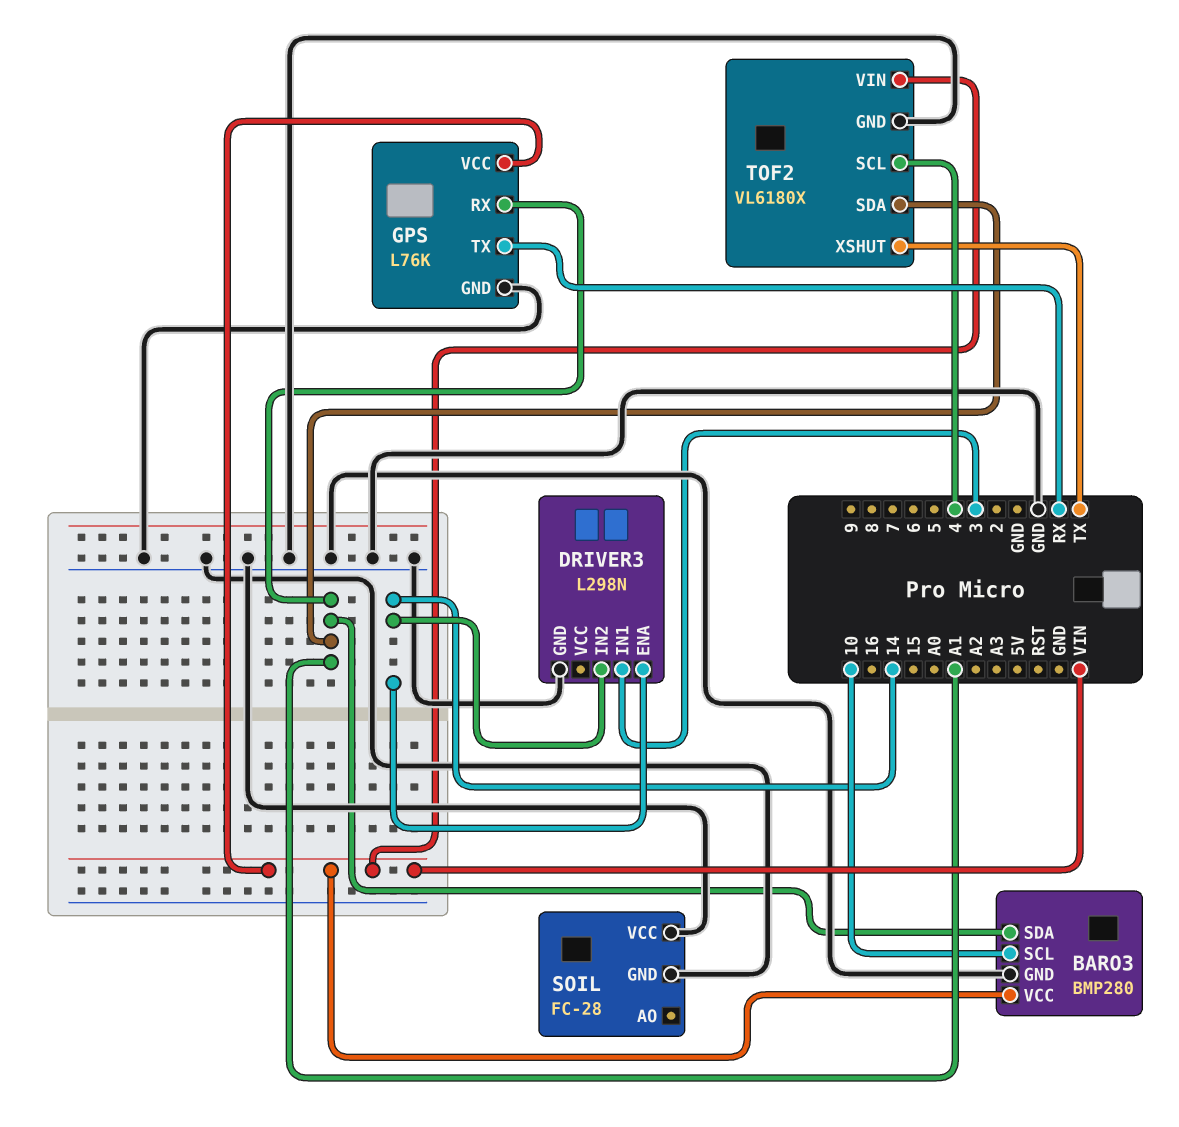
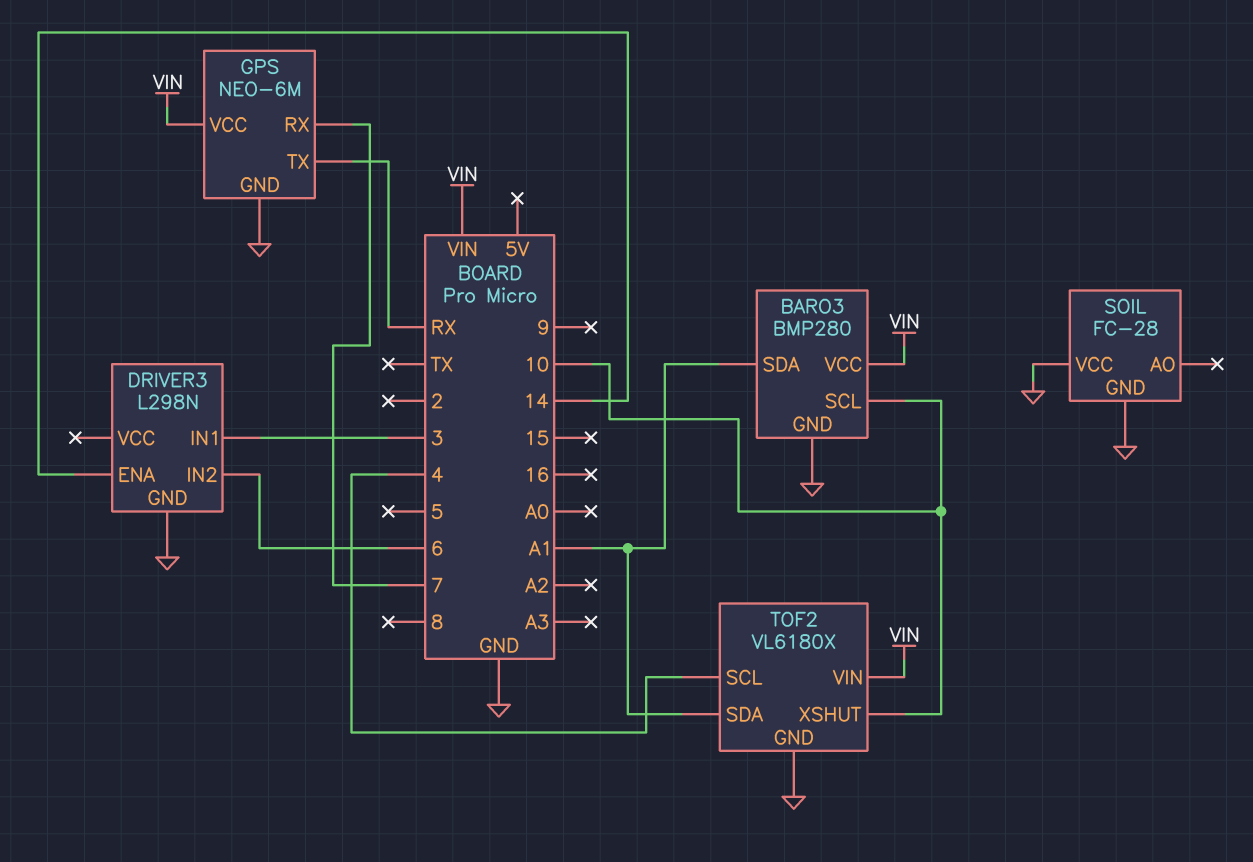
DRIVER3 pin IN2: 14 -> 6
GPS: L76K -> NEO-6M
GPS pin RX: A1 -> 7
TOF2 pin XSHUT: TX -> 10

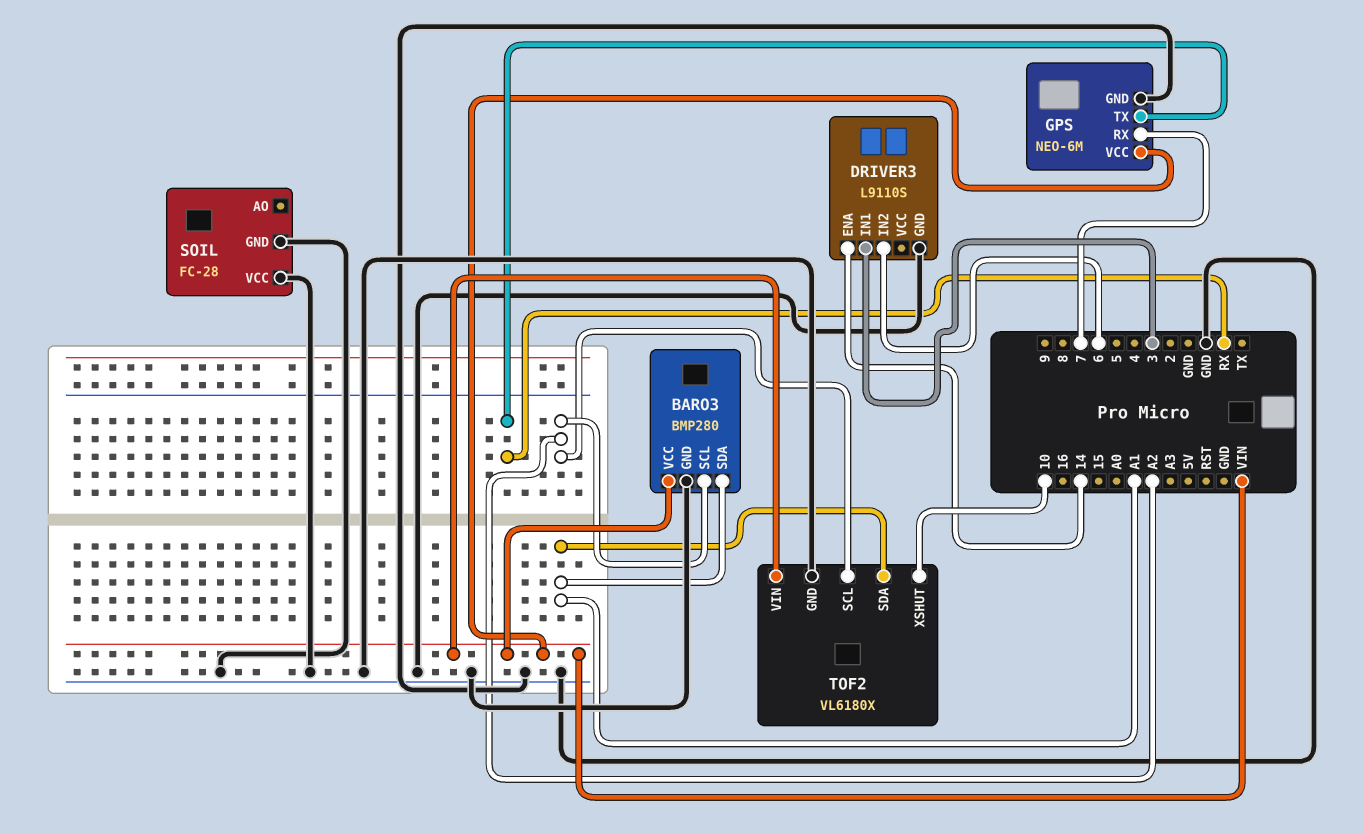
BARO3 pin SCL: 10 -> A2
DRIVER3: L298N -> L9110S
TOF2 pin SCL: 4 -> A2

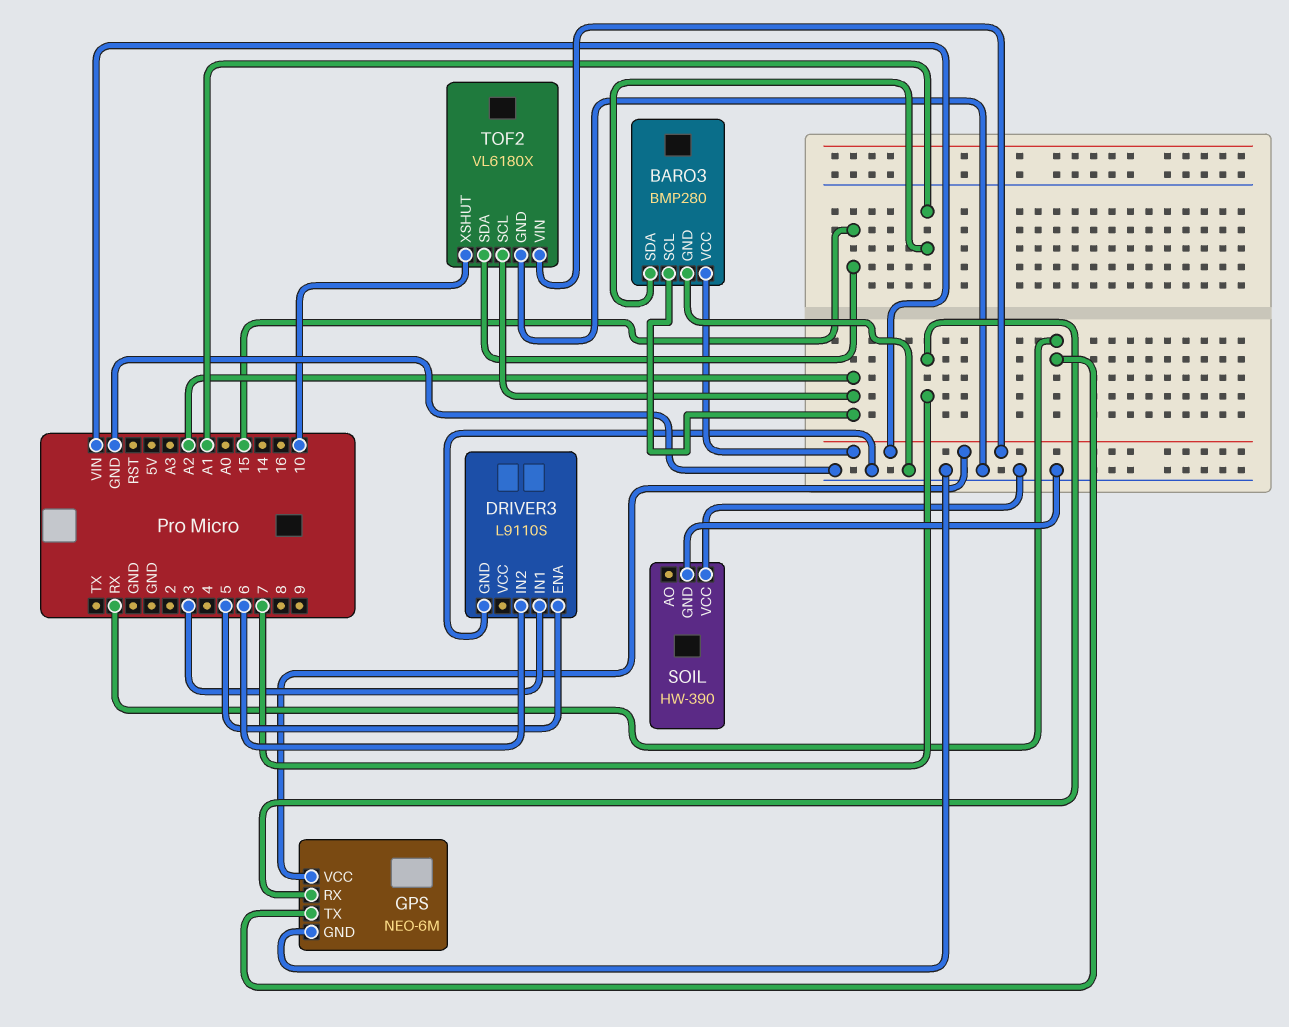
DRIVER3 pin ENA: 14 -> 5
SOIL: FC-28 -> HW-390
TOF2 pin SDA: A1 -> 15

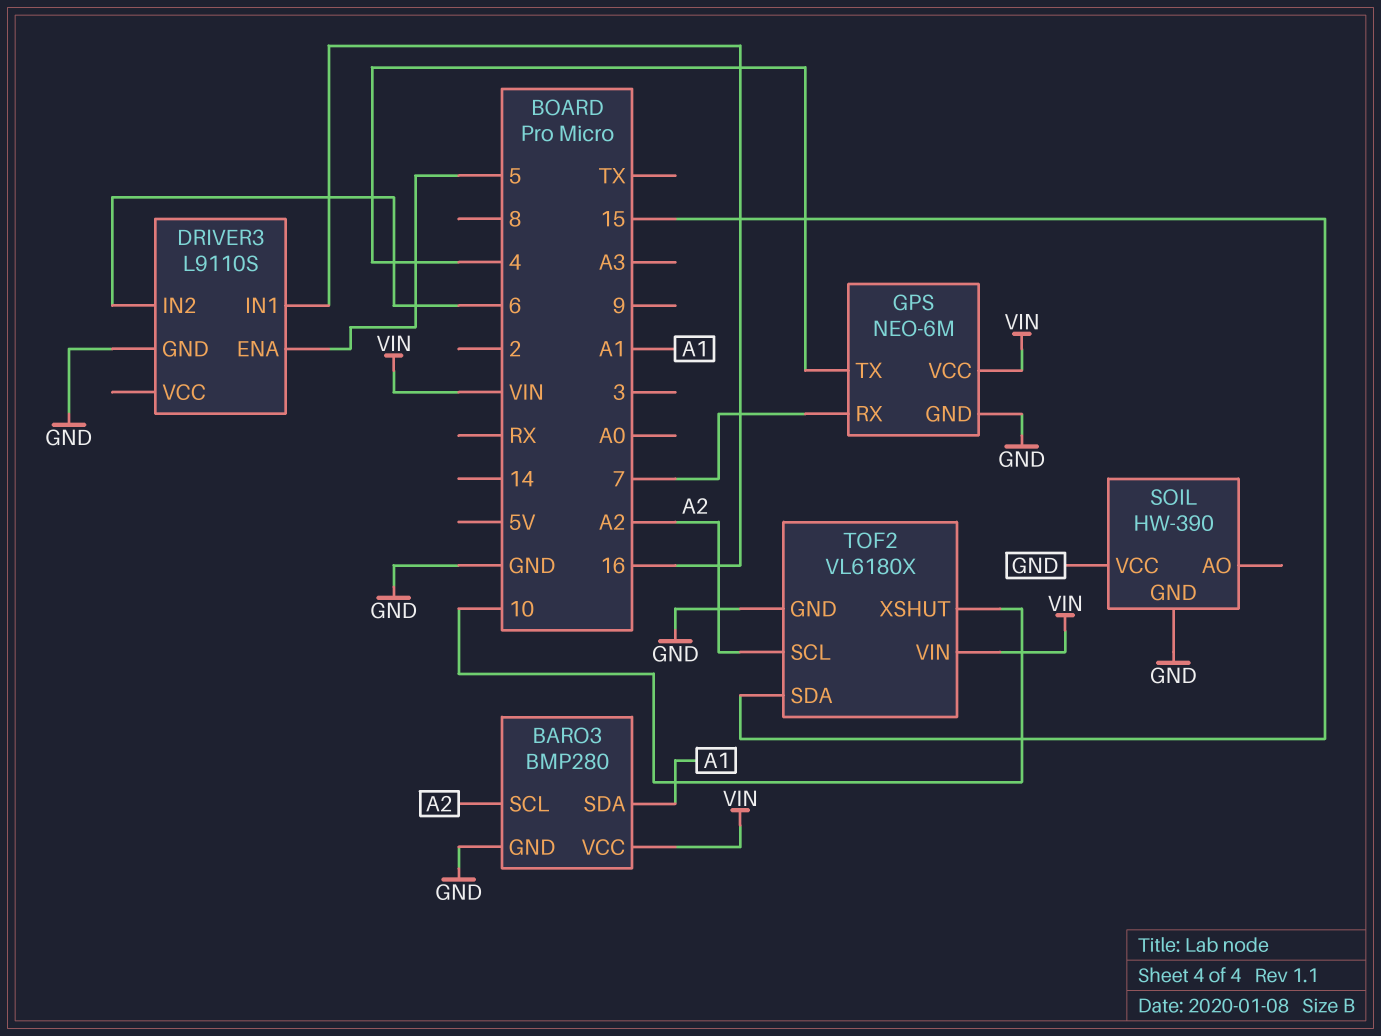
DRIVER3 pin IN1: 3 -> 16
GPS pin TX: RX -> 4

